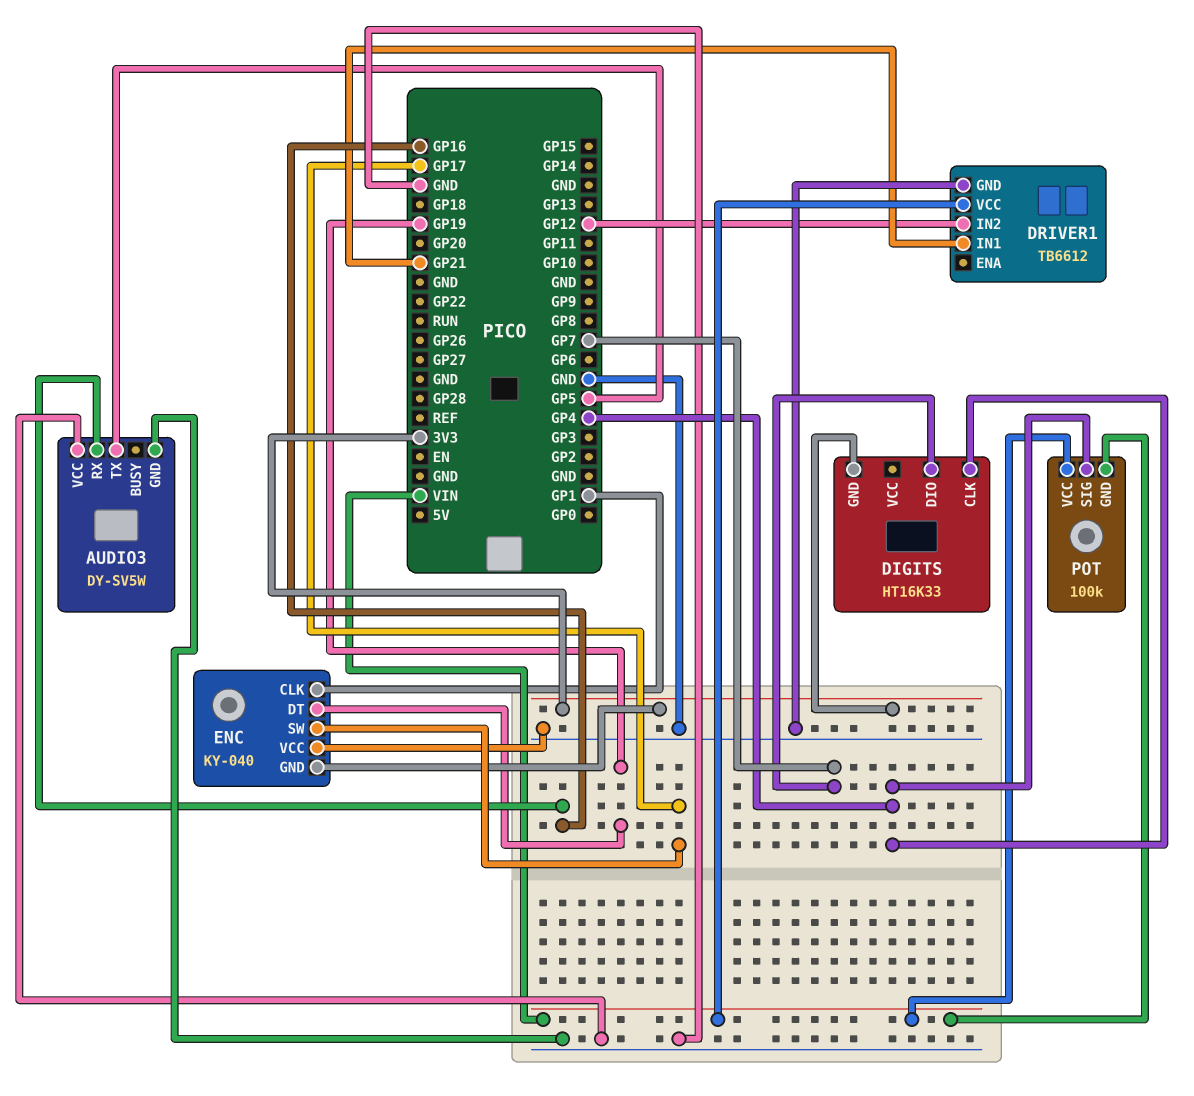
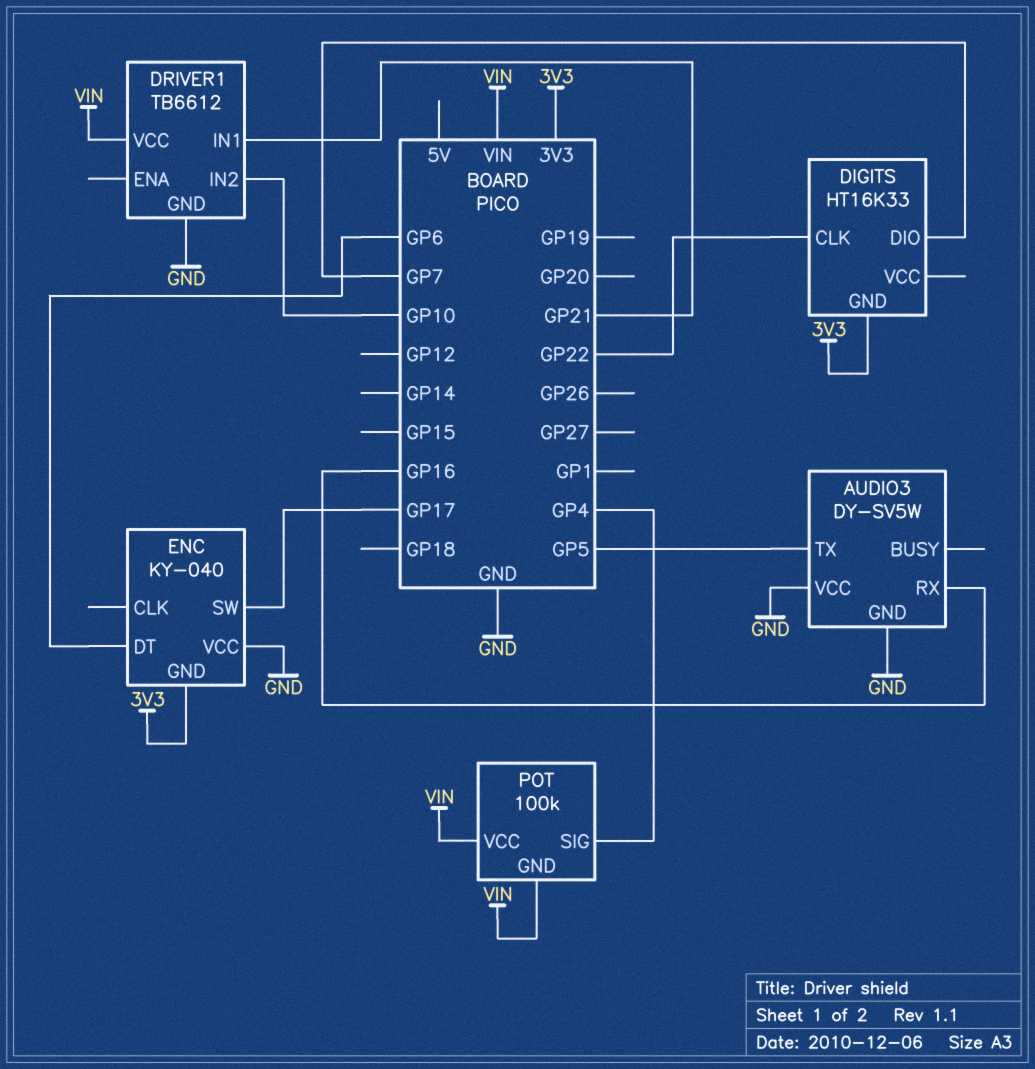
DIGITS pin CLK: GP4 -> GP22
DRIVER1 pin IN2: GP12 -> GP10
ENC pin CLK: GP1 -> none
ENC pin DT: GP19 -> GP6

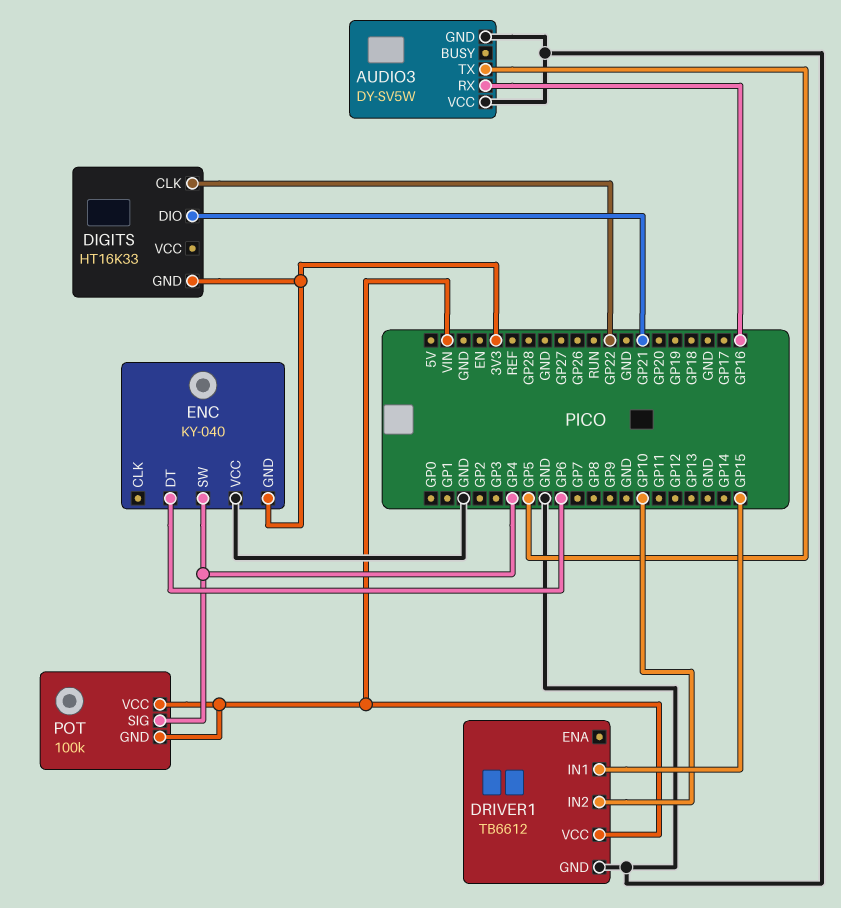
DIGITS pin DIO: GP7 -> GP21
DRIVER1 pin IN1: GP21 -> GP15
ENC pin SW: GP17 -> GP4

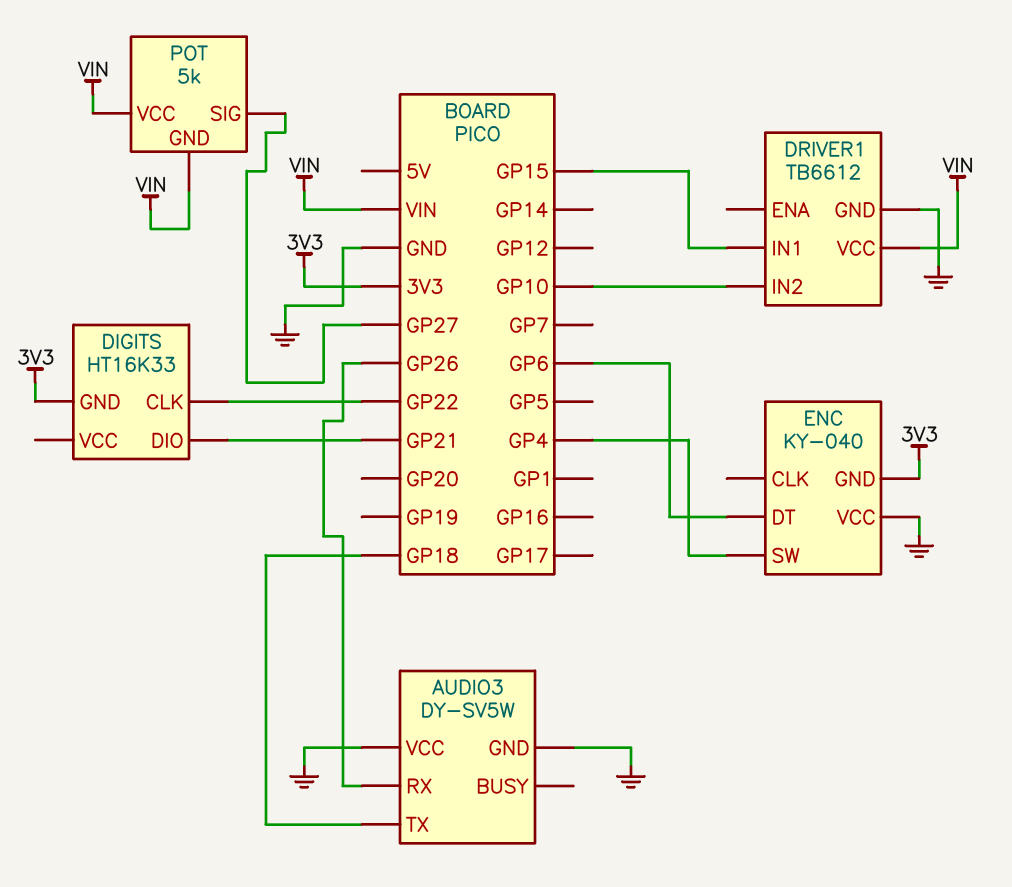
AUDIO3 pin RX: GP16 -> GP26
AUDIO3 pin TX: GP5 -> GP18
POT: 100k -> 5k
POT pin SIG: GP4 -> GP27

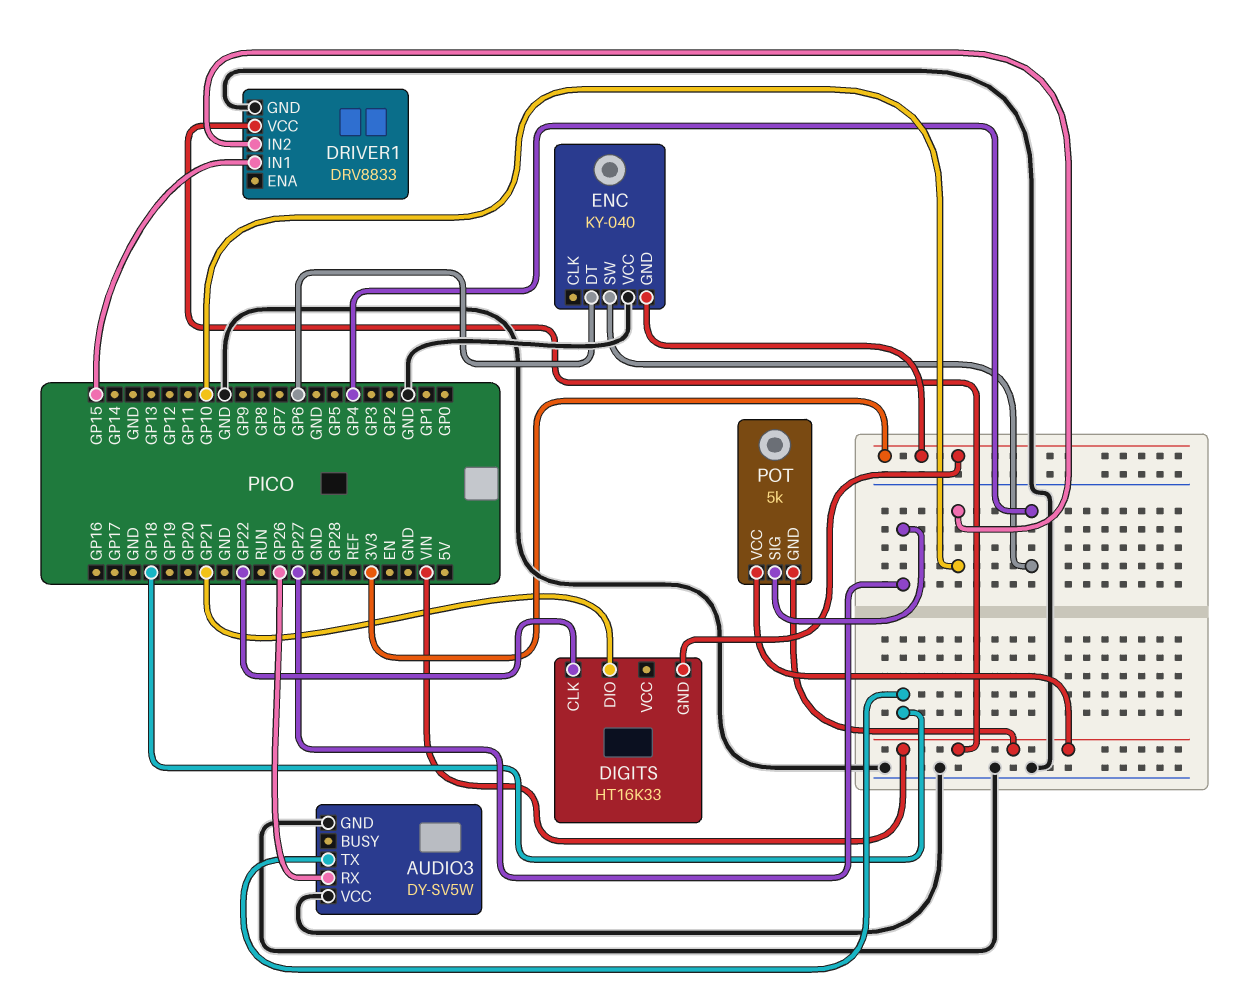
DRIVER1: TB6612 -> DRV8833

